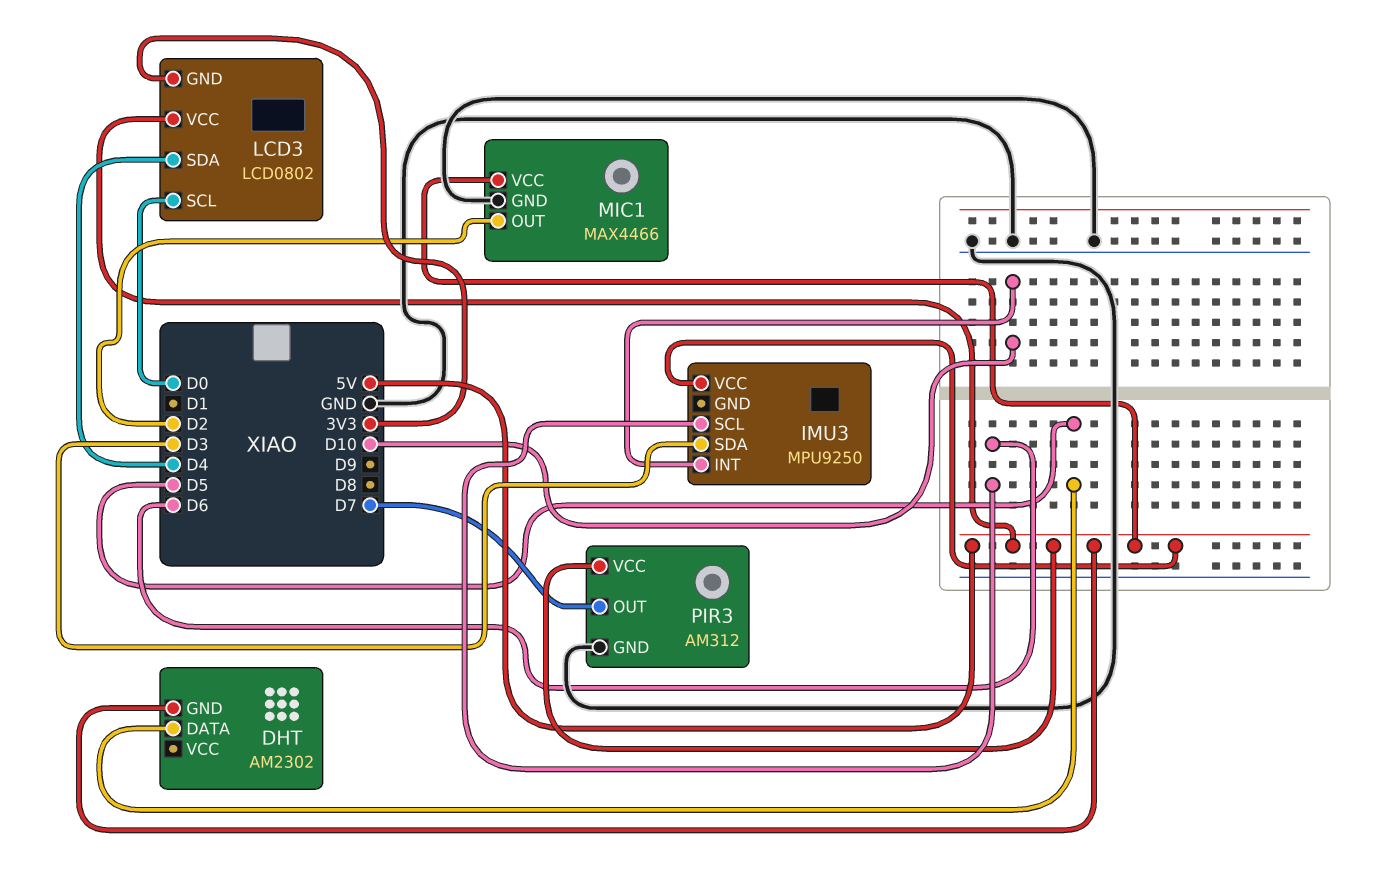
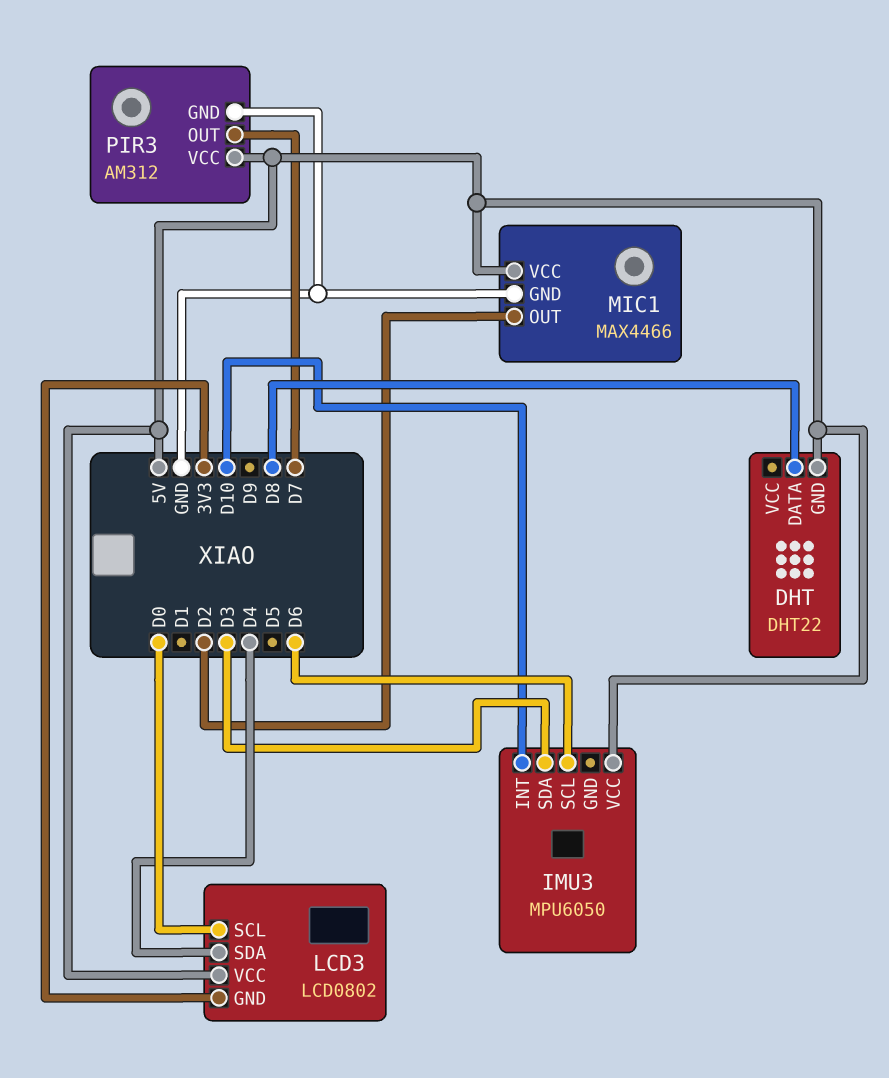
DHT: AM2302 -> DHT22
DHT pin DATA: D5 -> D8
IMU3: MPU9250 -> MPU6050

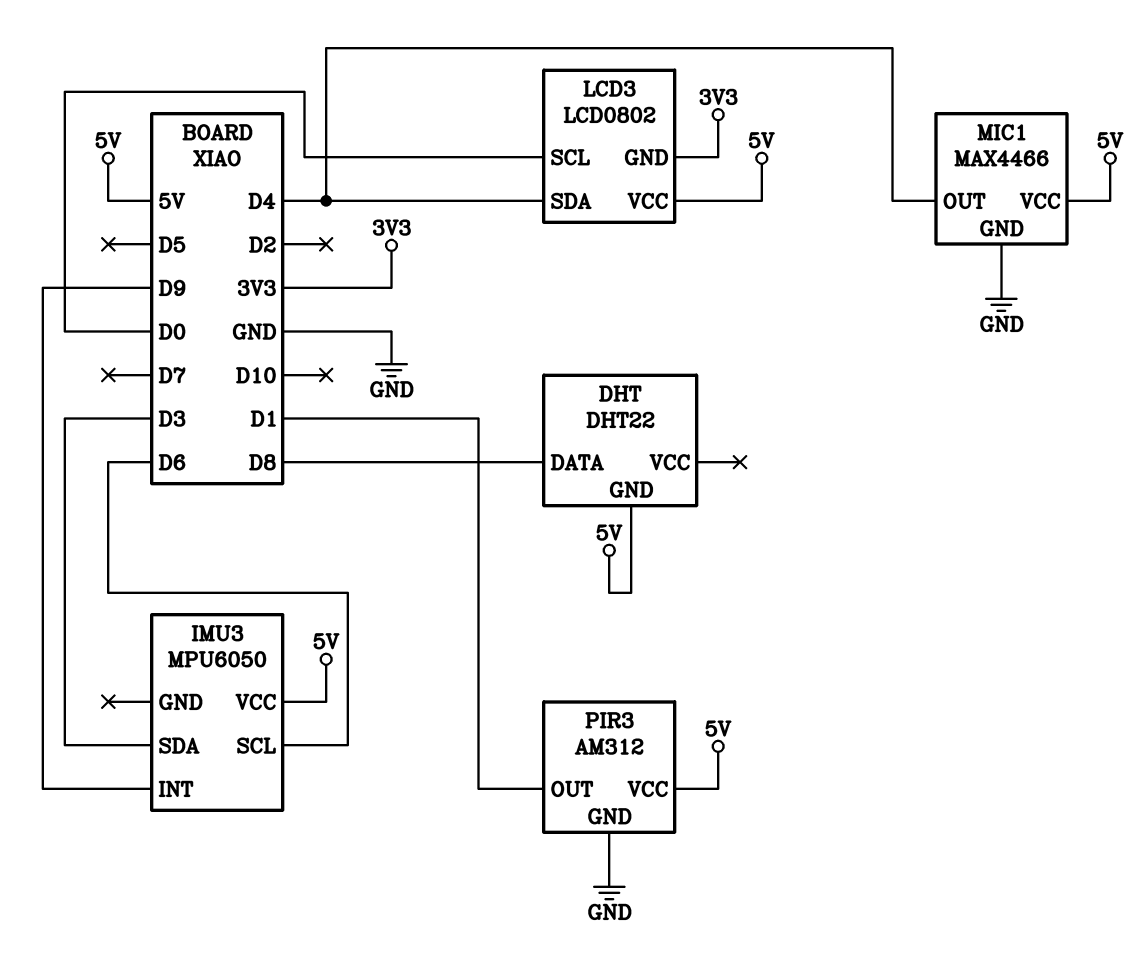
IMU3 pin INT: D10 -> D9
MIC1 pin OUT: D2 -> D4
PIR3 pin OUT: D7 -> D1

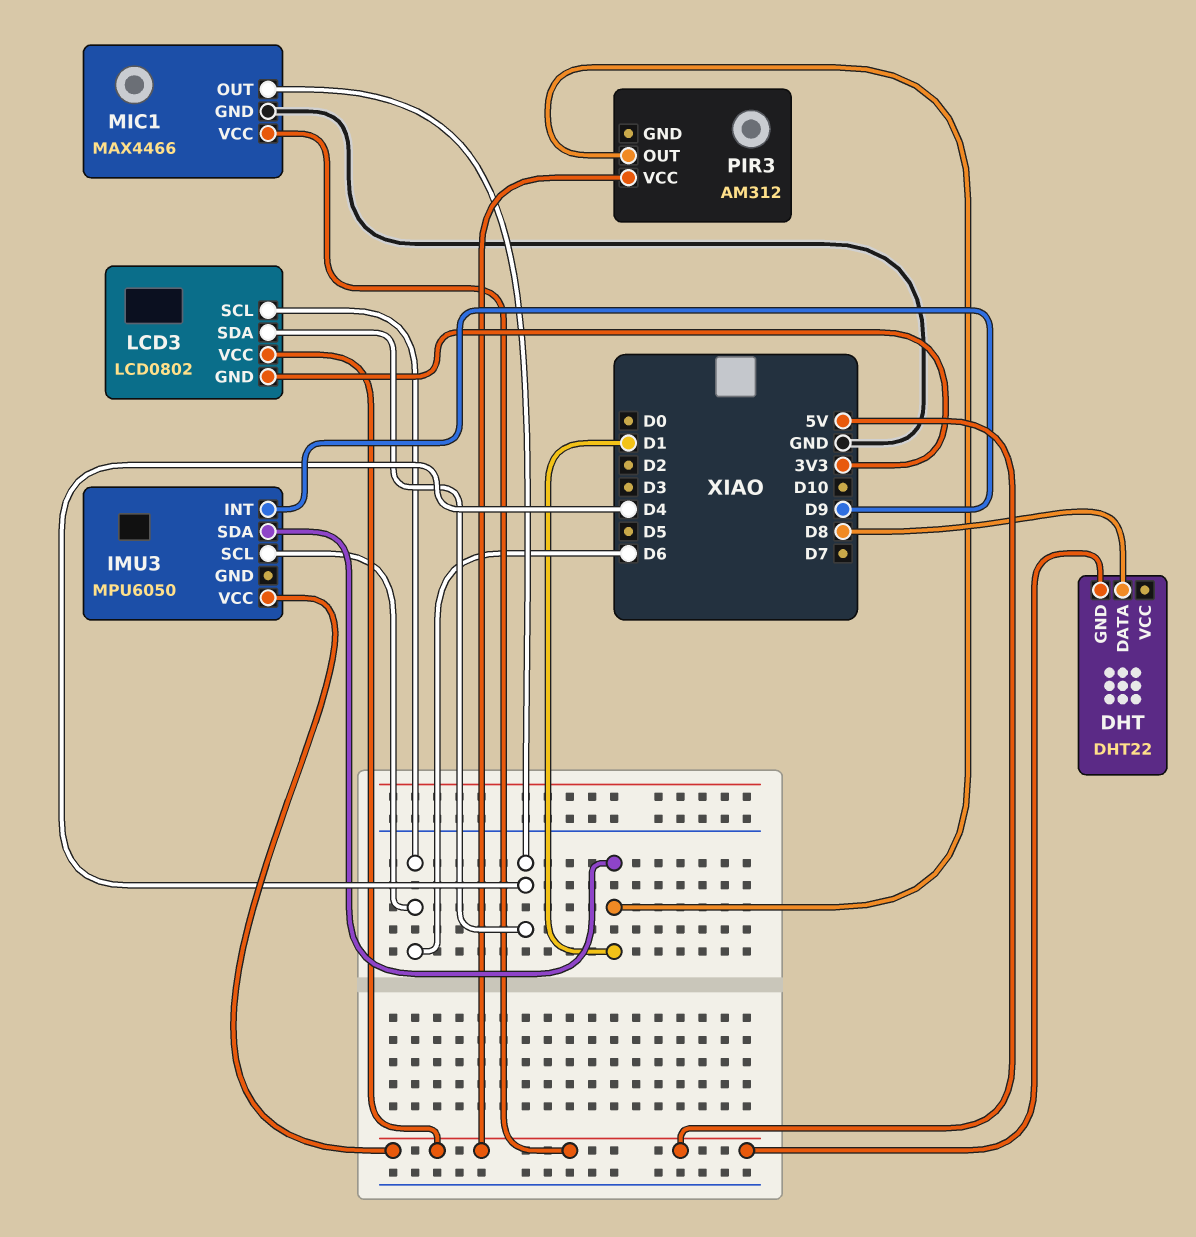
IMU3 pin SDA: D3 -> D1
LCD3 pin SCL: D0 -> D6
PIR3 pin GND: GND -> none

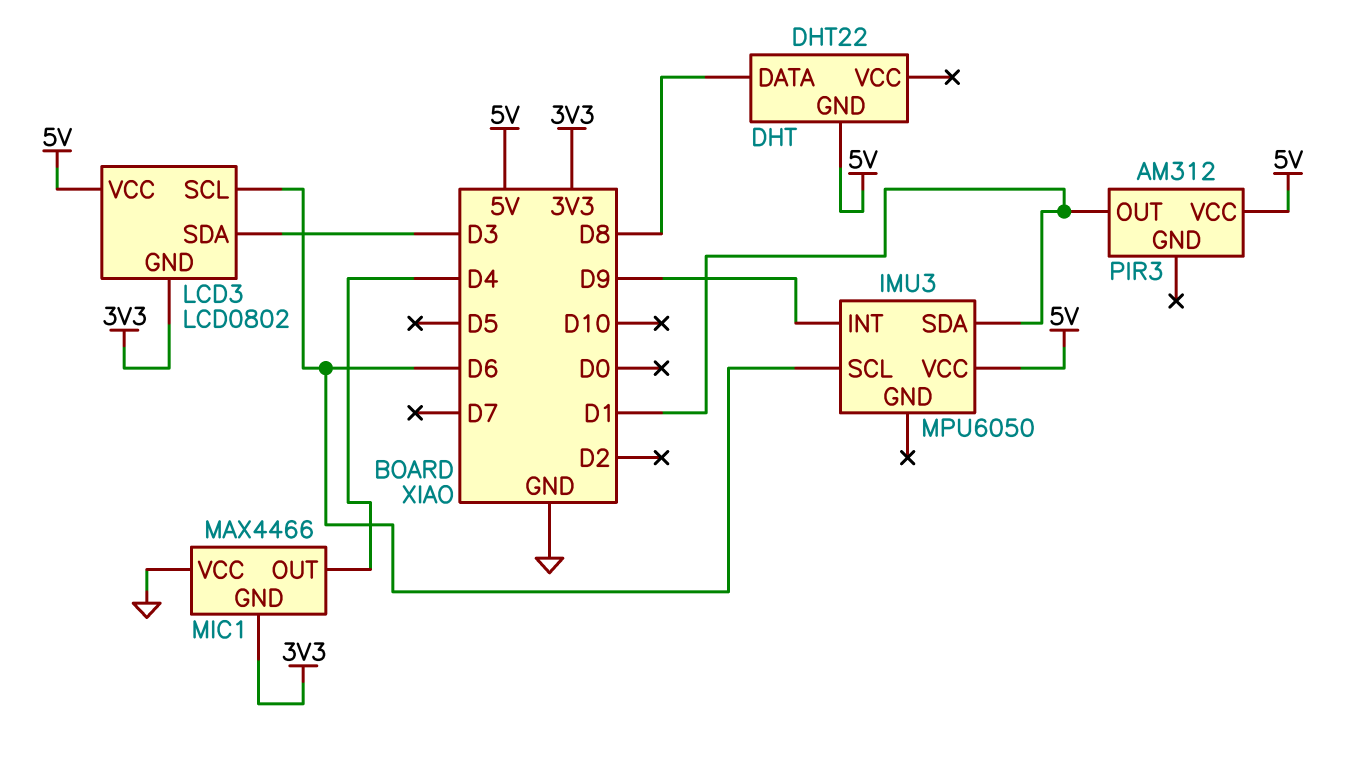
LCD3 pin SDA: D4 -> D3
MIC1 pin GND: GND -> 3V3
MIC1 pin VCC: 5V -> GND

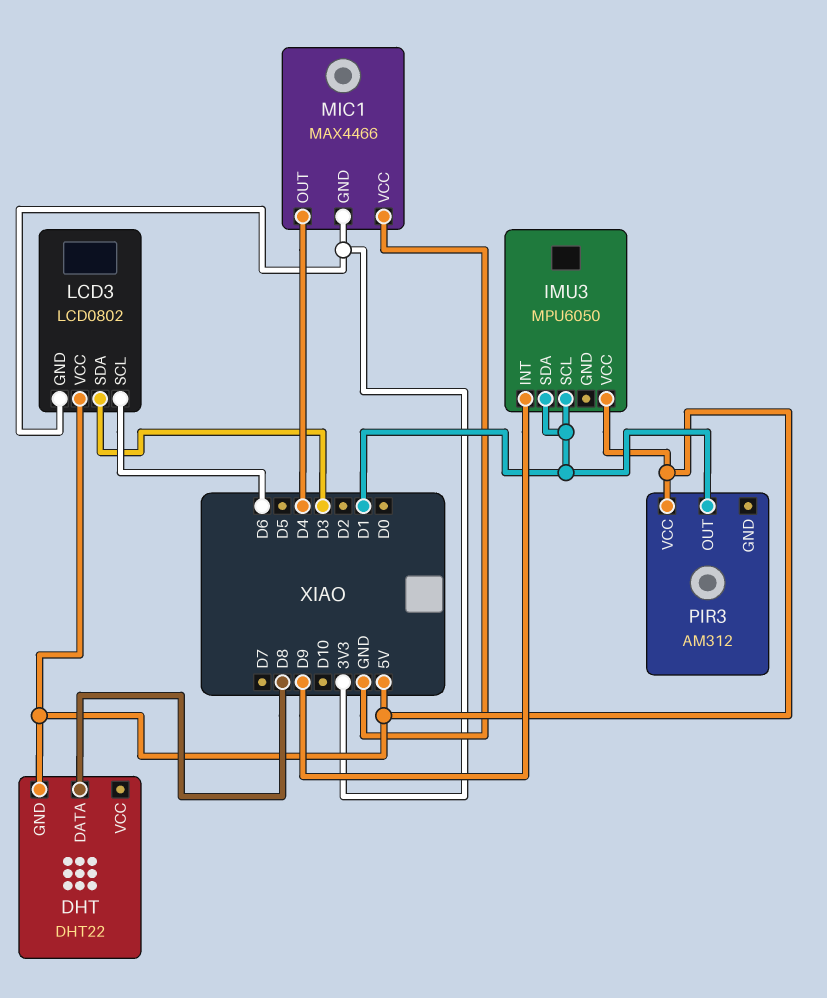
IMU3 pin SCL: D6 -> D1

